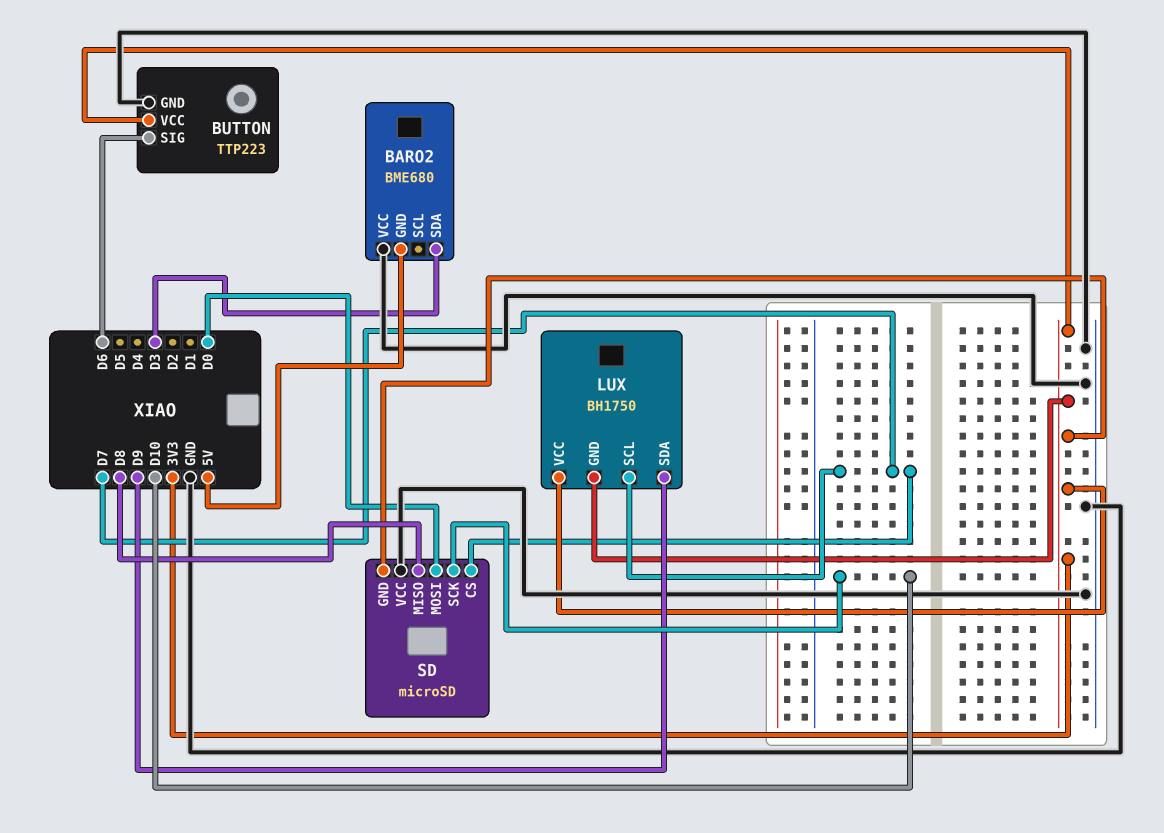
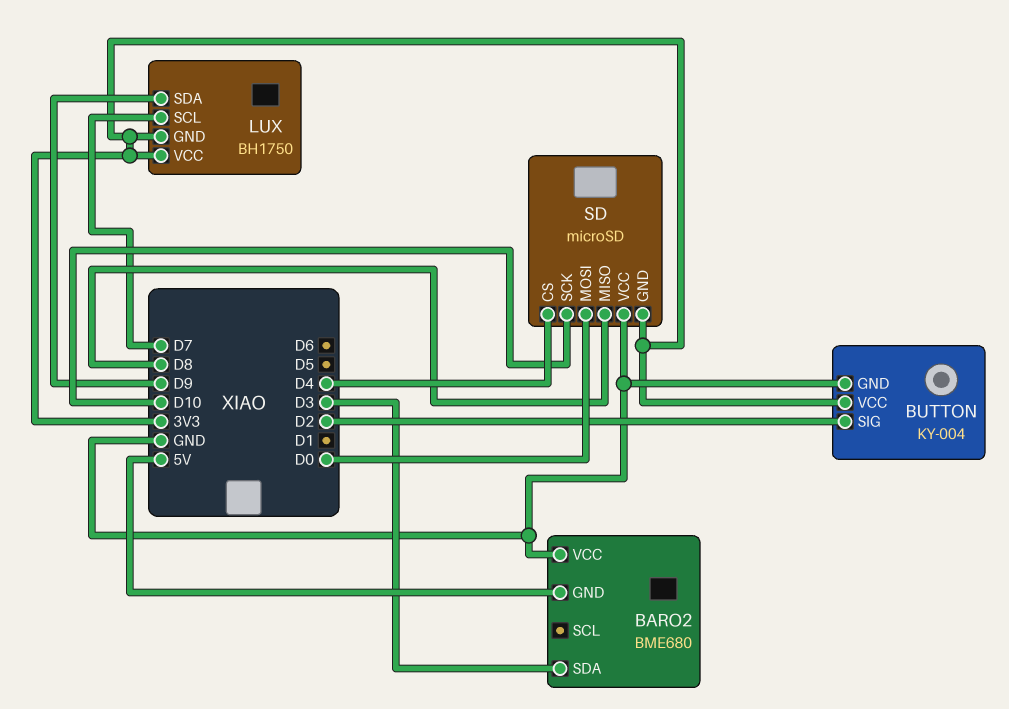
BUTTON: TTP223 -> KY-004
BUTTON pin SIG: D6 -> D2
SD pin CS: D7 -> D4

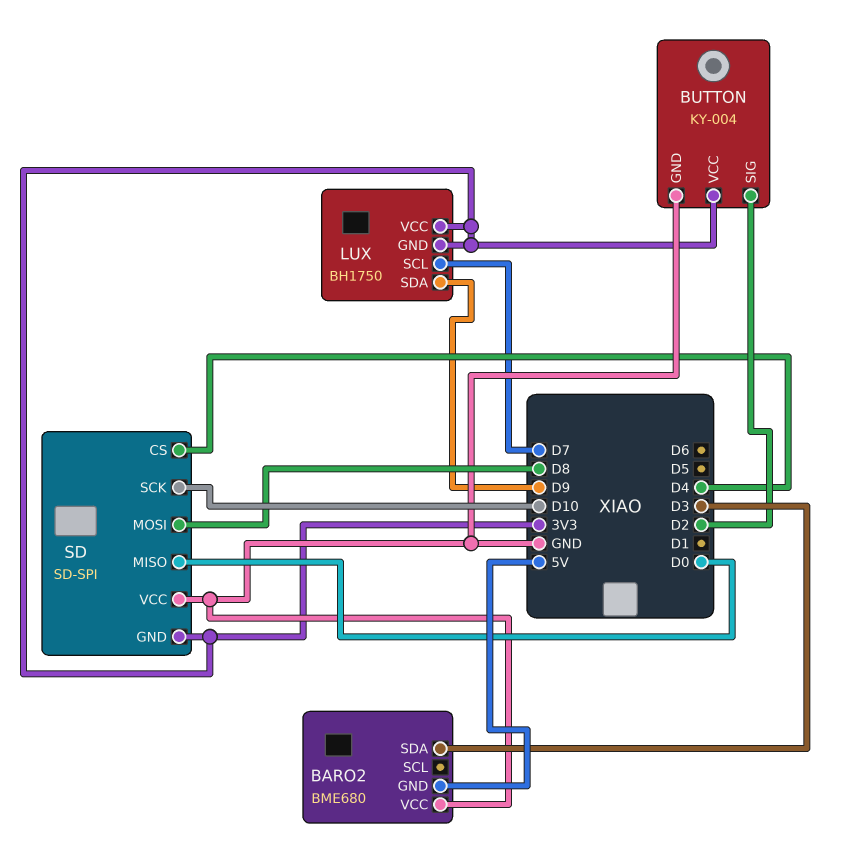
SD: microSD -> SD-SPI
SD pin MISO: D8 -> D0
SD pin MOSI: D0 -> D8

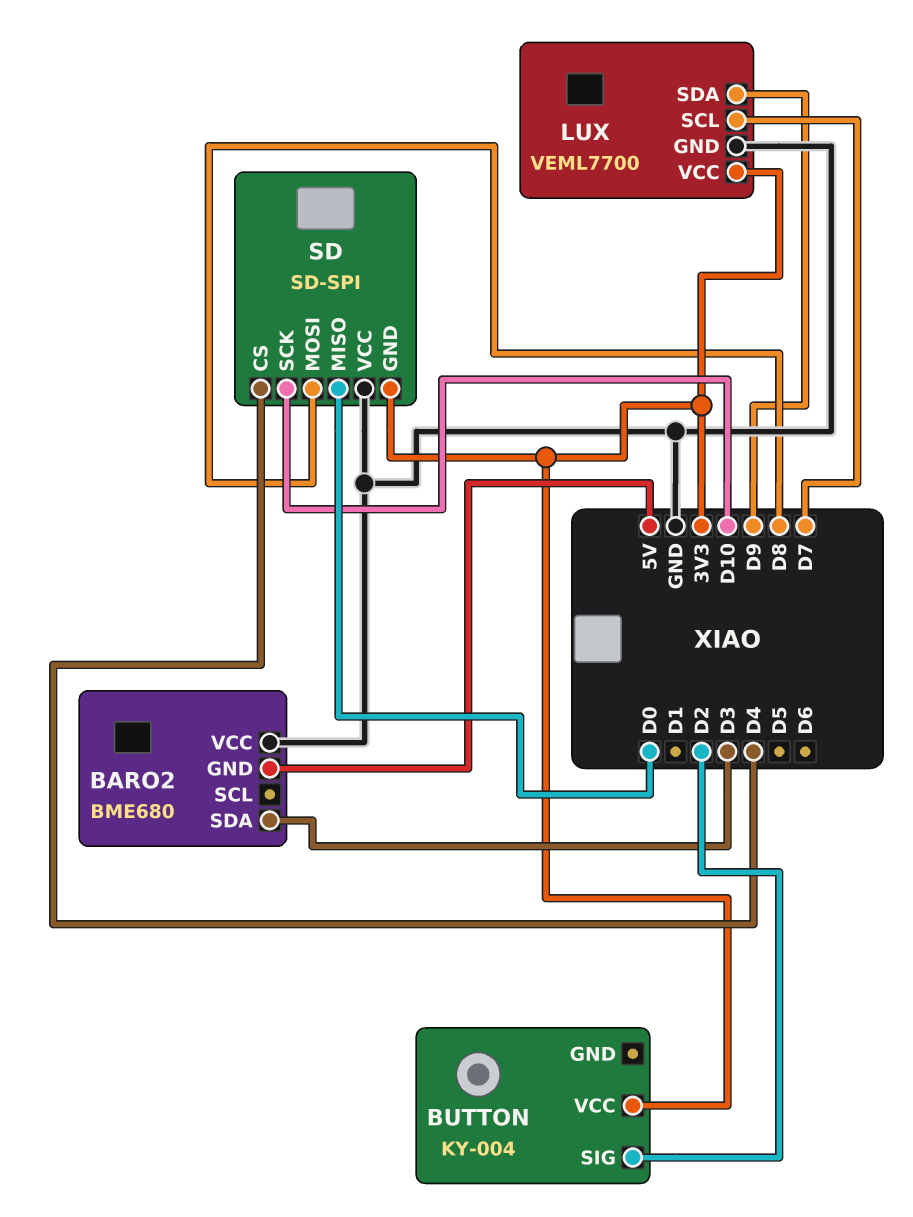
BUTTON pin GND: GND -> none
LUX: BH1750 -> VEML7700
LUX pin GND: 3V3 -> GND

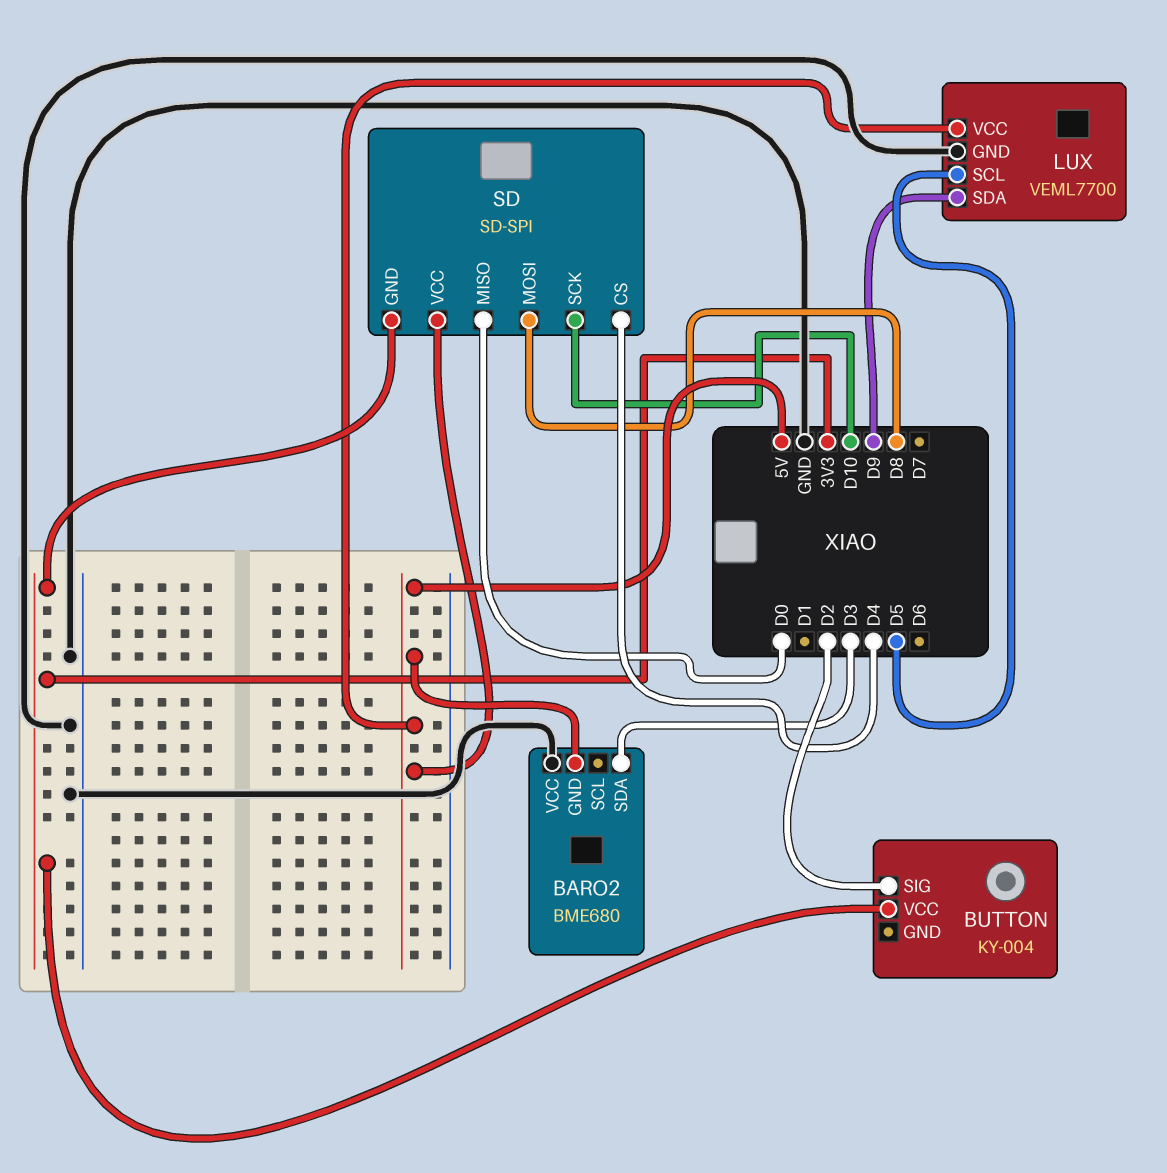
LUX pin SCL: D7 -> D5
LUX pin VCC: 3V3 -> 5V
SD pin VCC: GND -> 5V

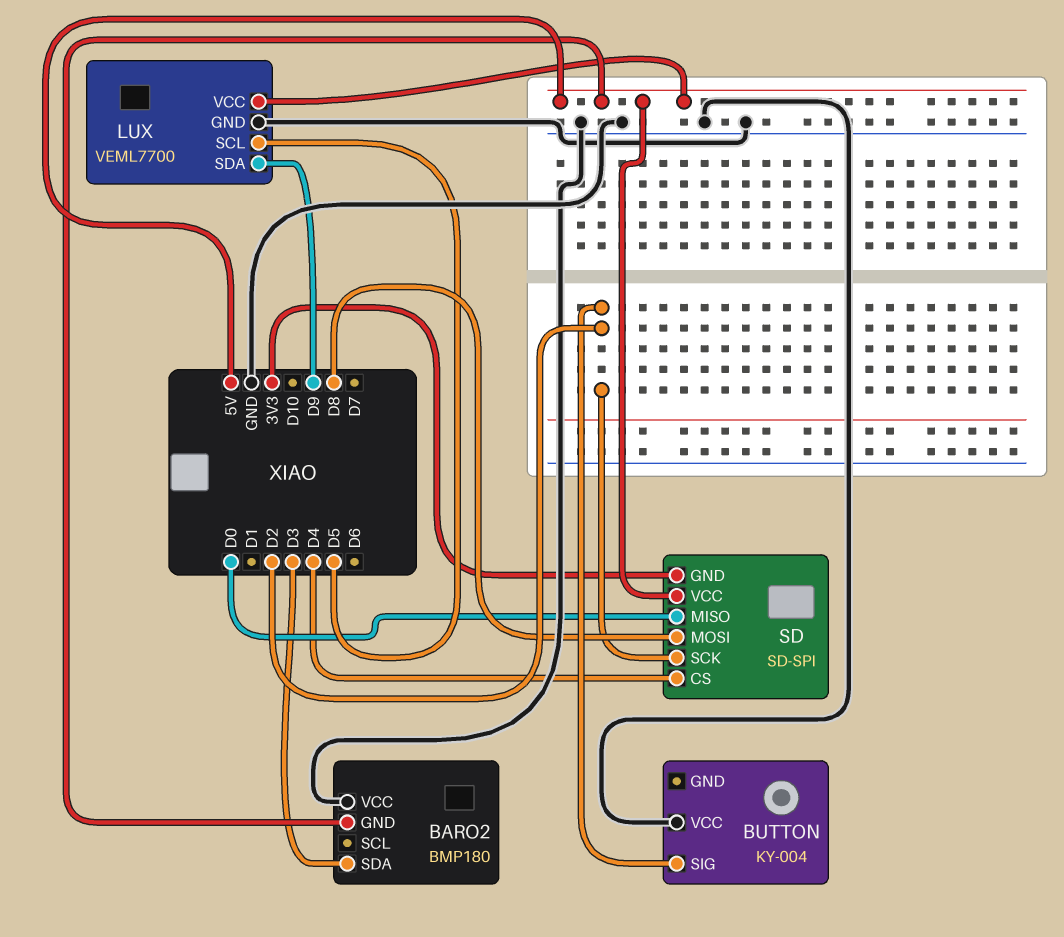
BARO2: BME680 -> BMP180
BUTTON pin VCC: 3V3 -> GND
SD pin SCK: D10 -> D2

